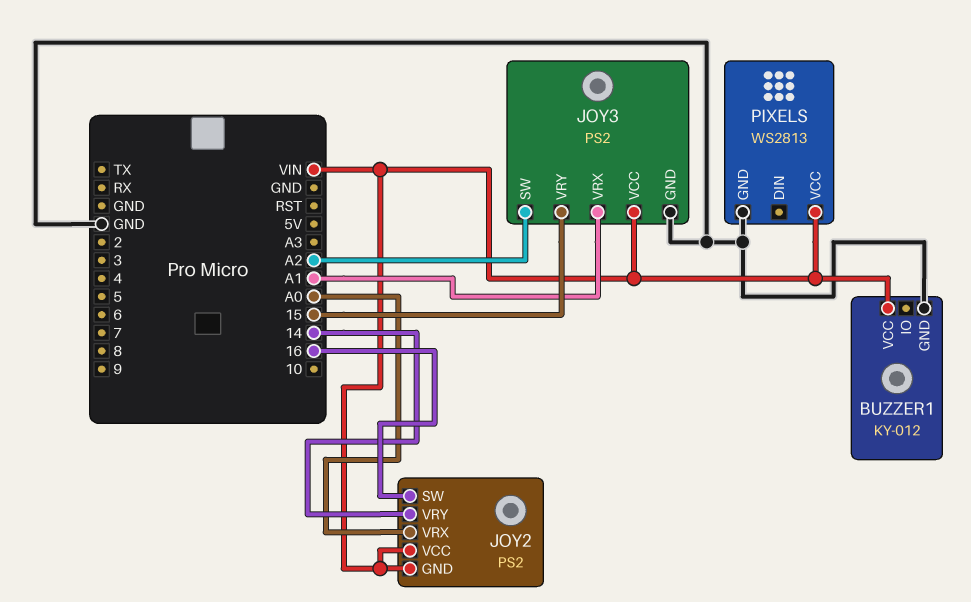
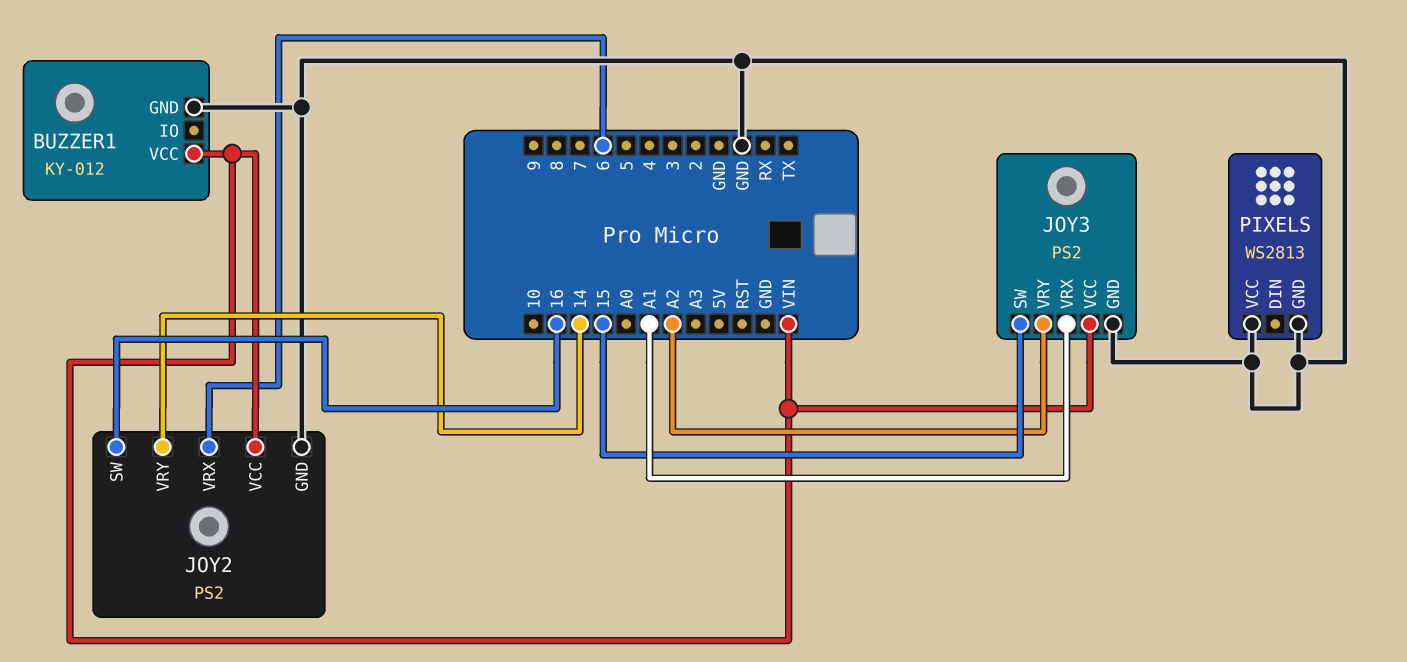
JOY2 pin GND: VIN -> GND
JOY2 pin VRX: A0 -> 6
JOY3 pin SW: A2 -> 15
JOY3 pin VRY: 15 -> A2
PIXELS pin VCC: VIN -> GND

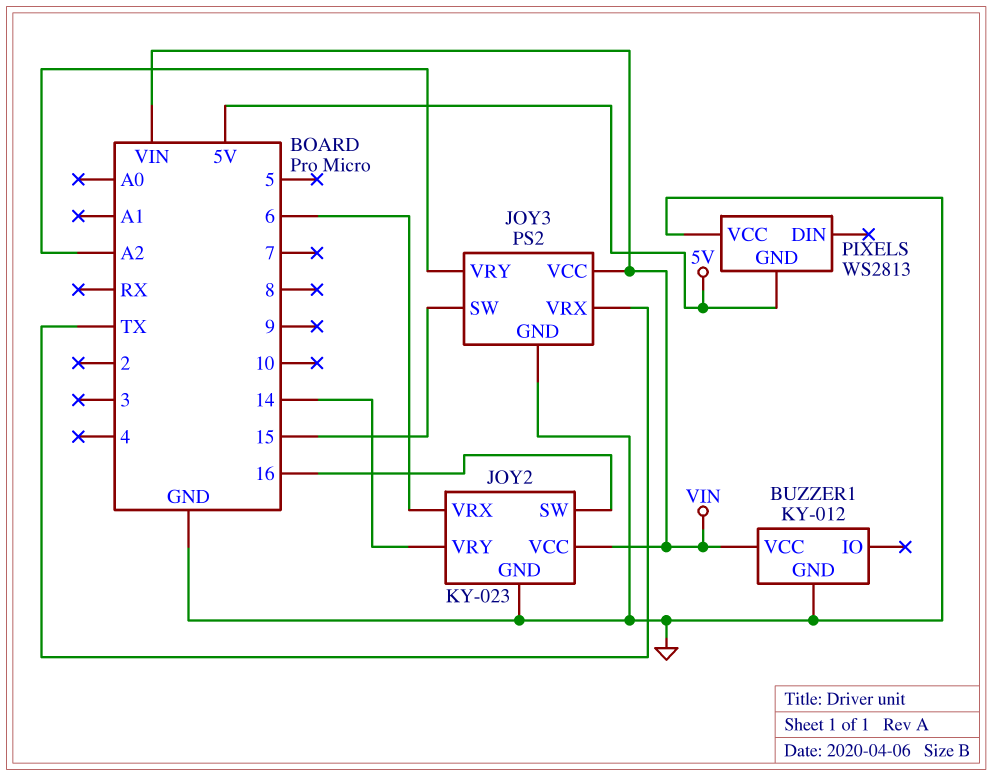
JOY2: PS2 -> KY-023
JOY3 pin VRX: A1 -> TX
PIXELS pin GND: GND -> 5V

